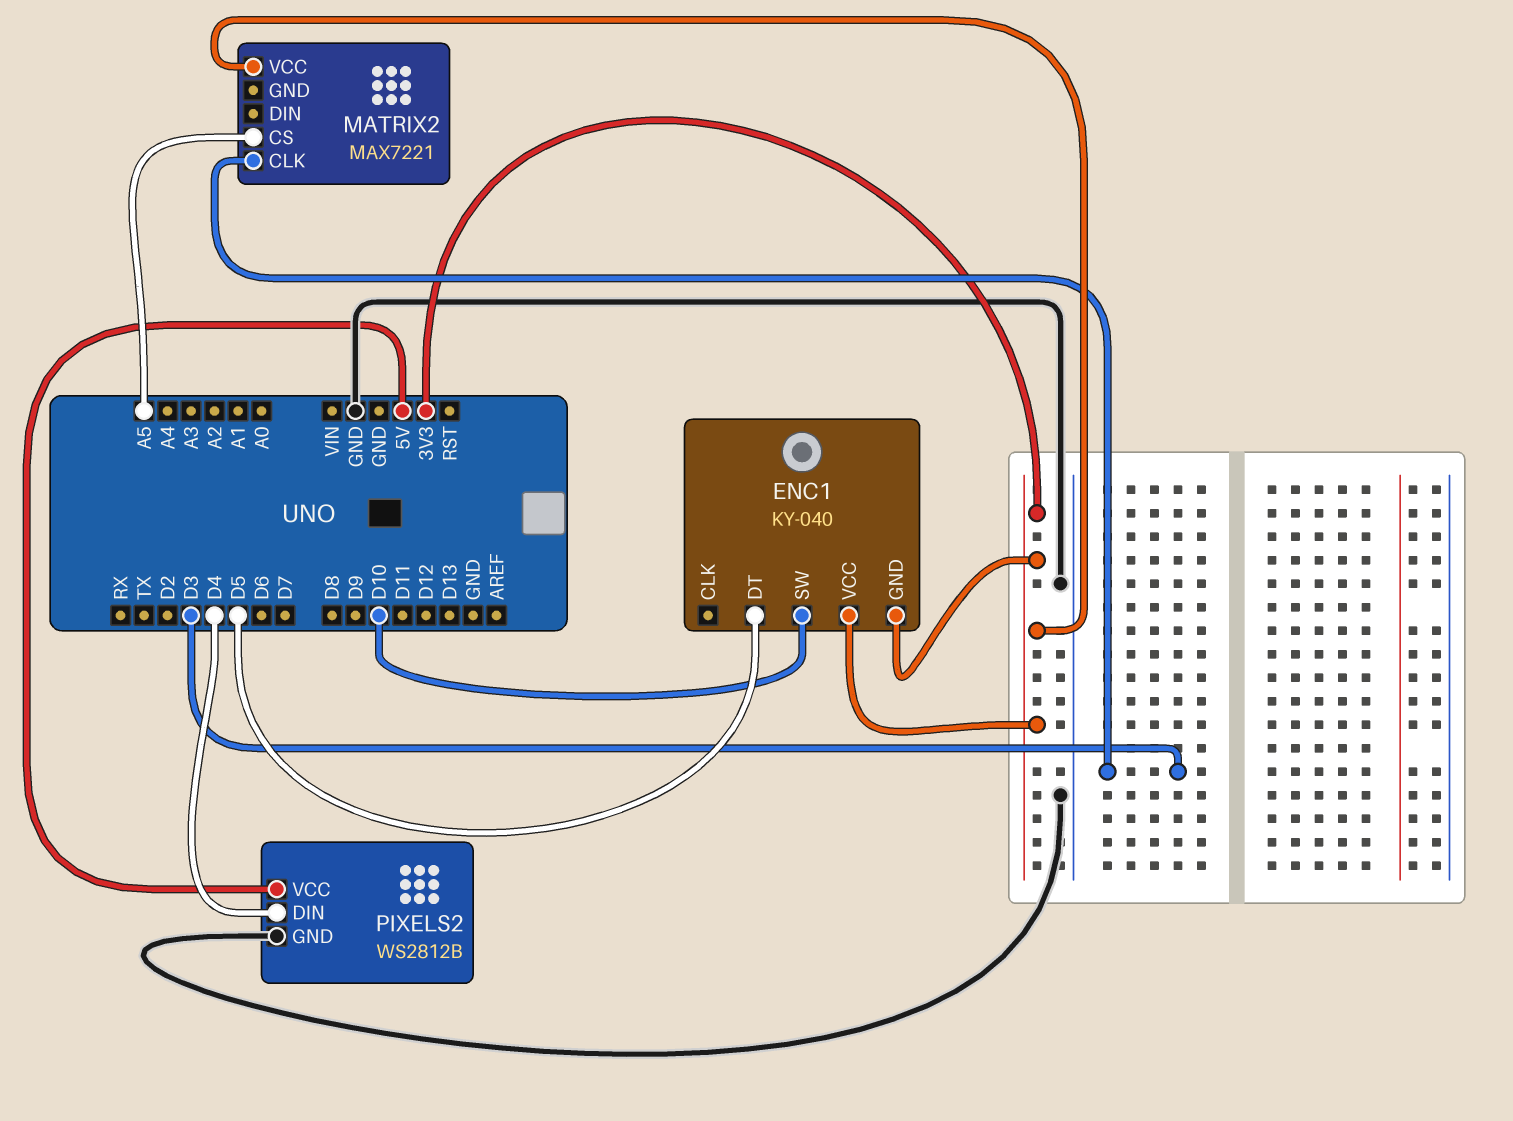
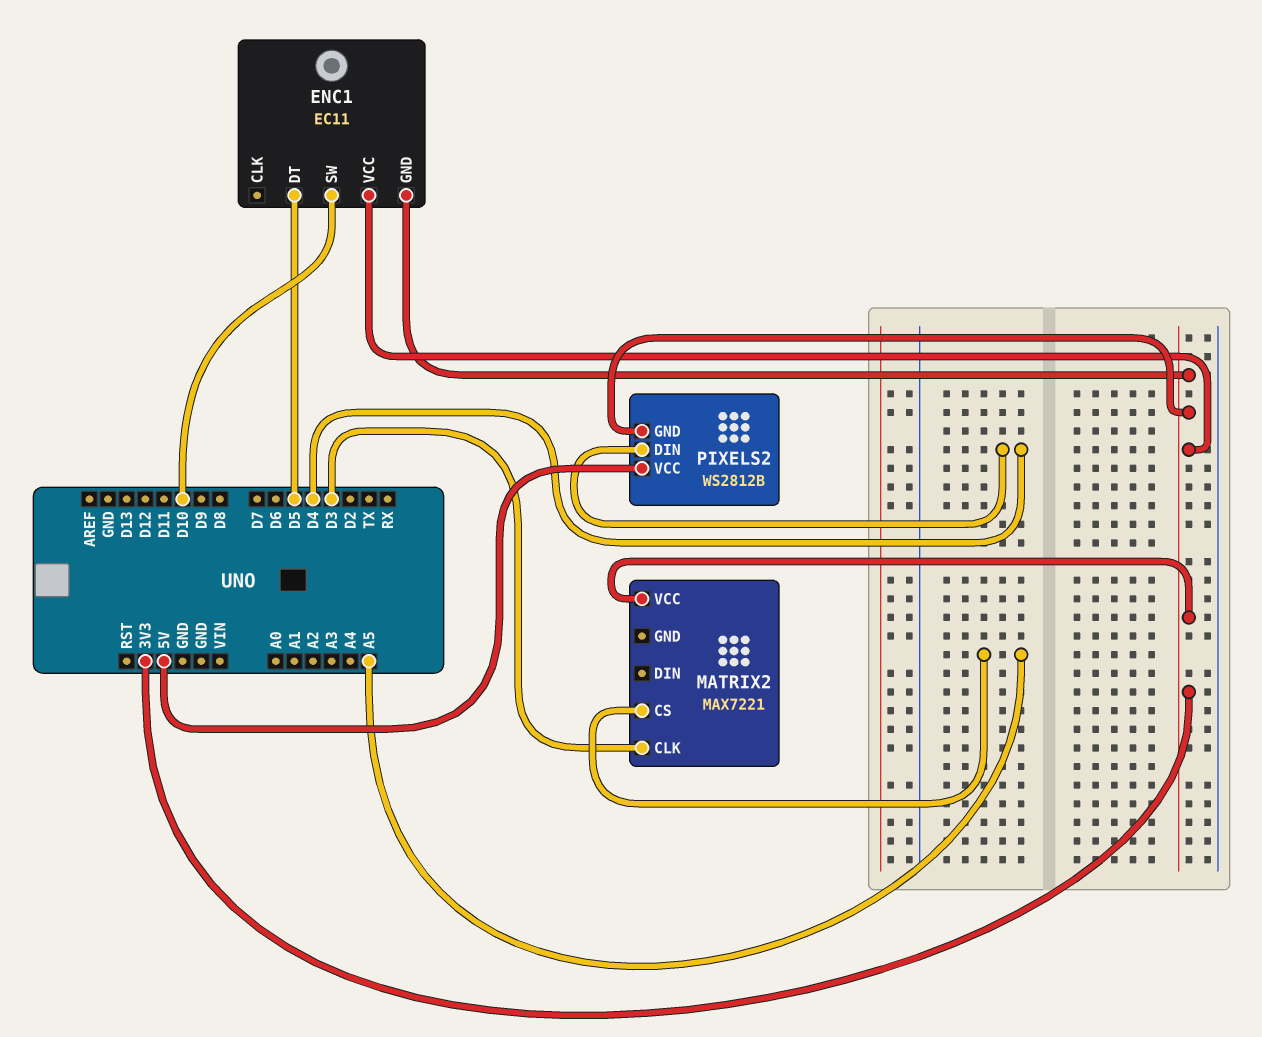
ENC1: KY-040 -> EC11
PIXELS2 pin GND: GND -> 3V3

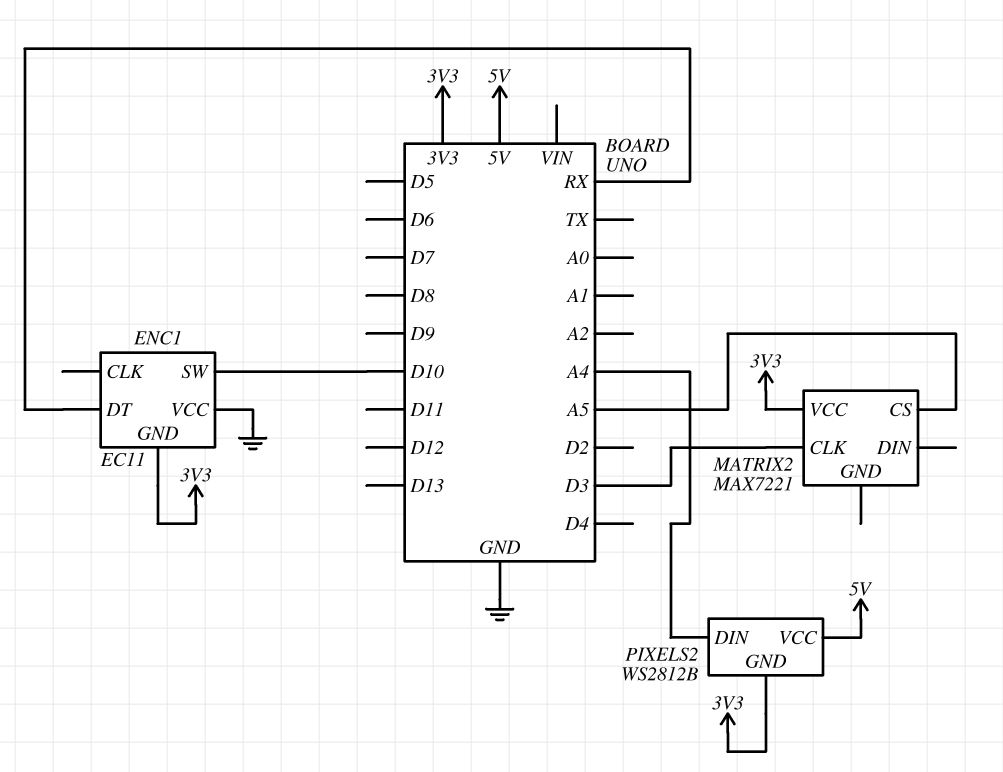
ENC1 pin DT: D5 -> RX
ENC1 pin VCC: 3V3 -> GND
PIXELS2 pin DIN: D4 -> A4

